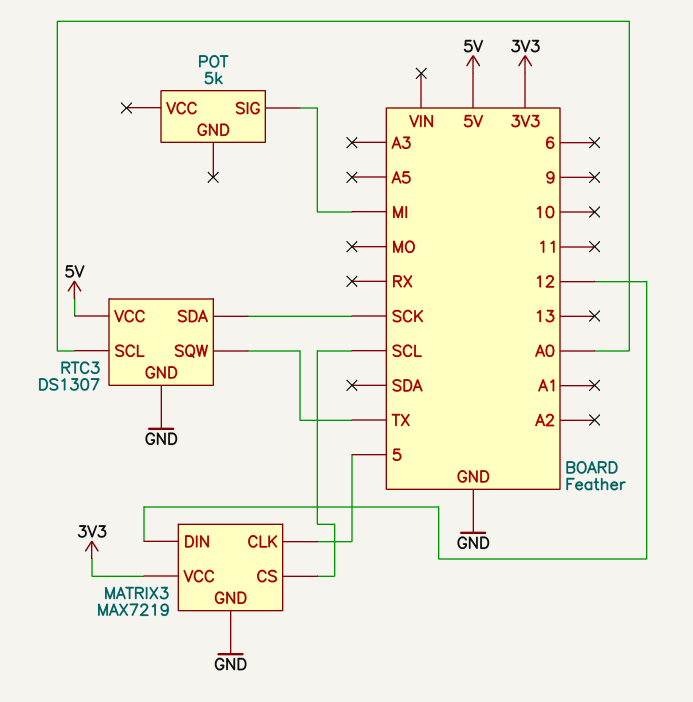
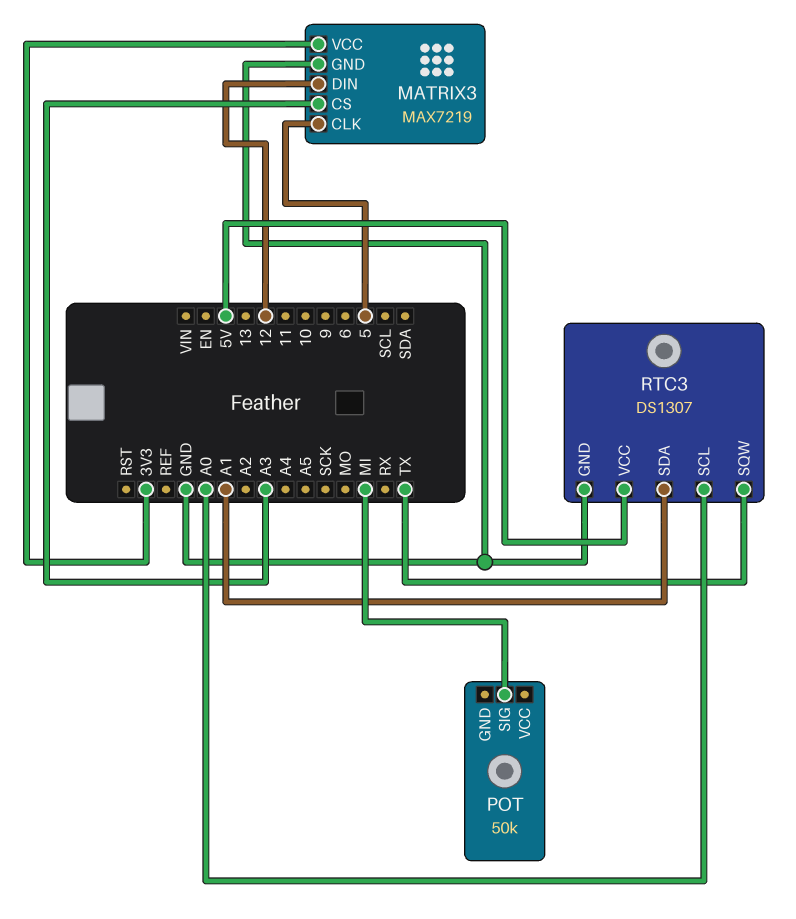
MATRIX3 pin CS: SCL -> A3
POT: 5k -> 50k
RTC3 pin SDA: SCK -> A1

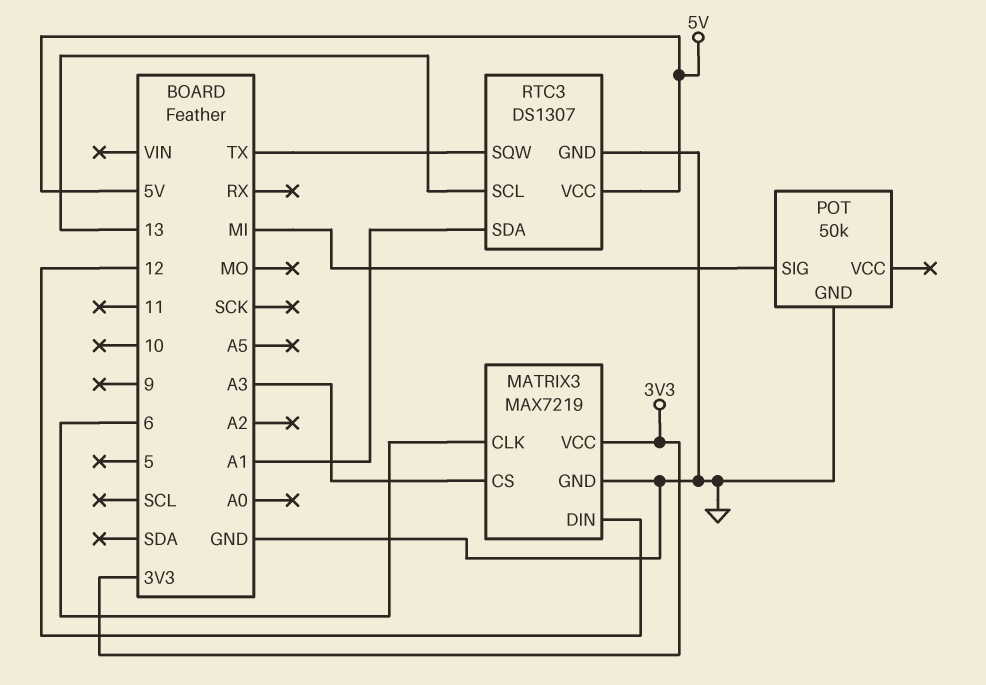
MATRIX3 pin CLK: 5 -> 6
POT pin GND: none -> GND
RTC3 pin SCL: A0 -> 13

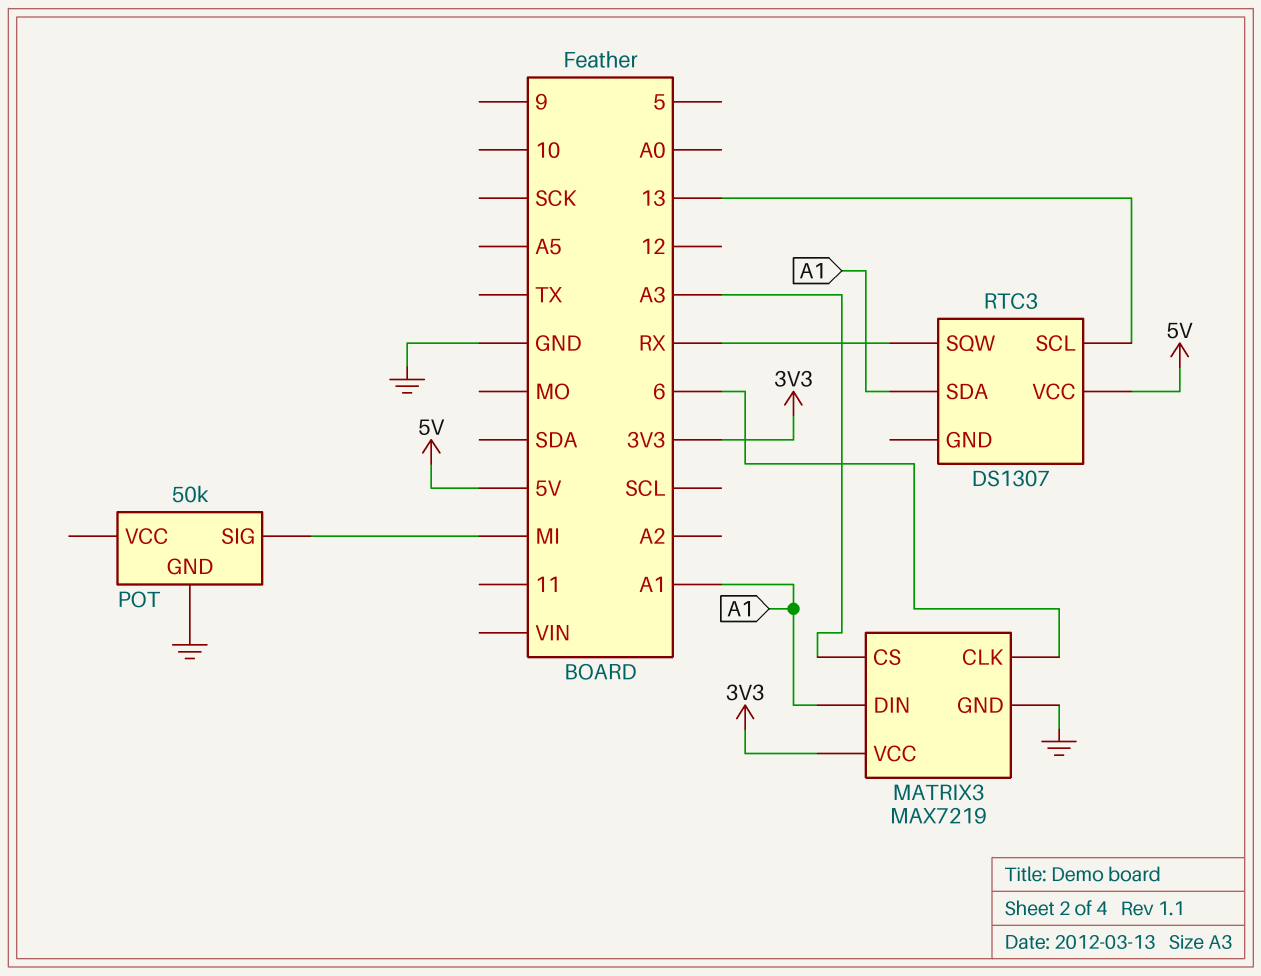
MATRIX3 pin DIN: 12 -> A1
RTC3 pin GND: GND -> none
RTC3 pin SQW: TX -> RX

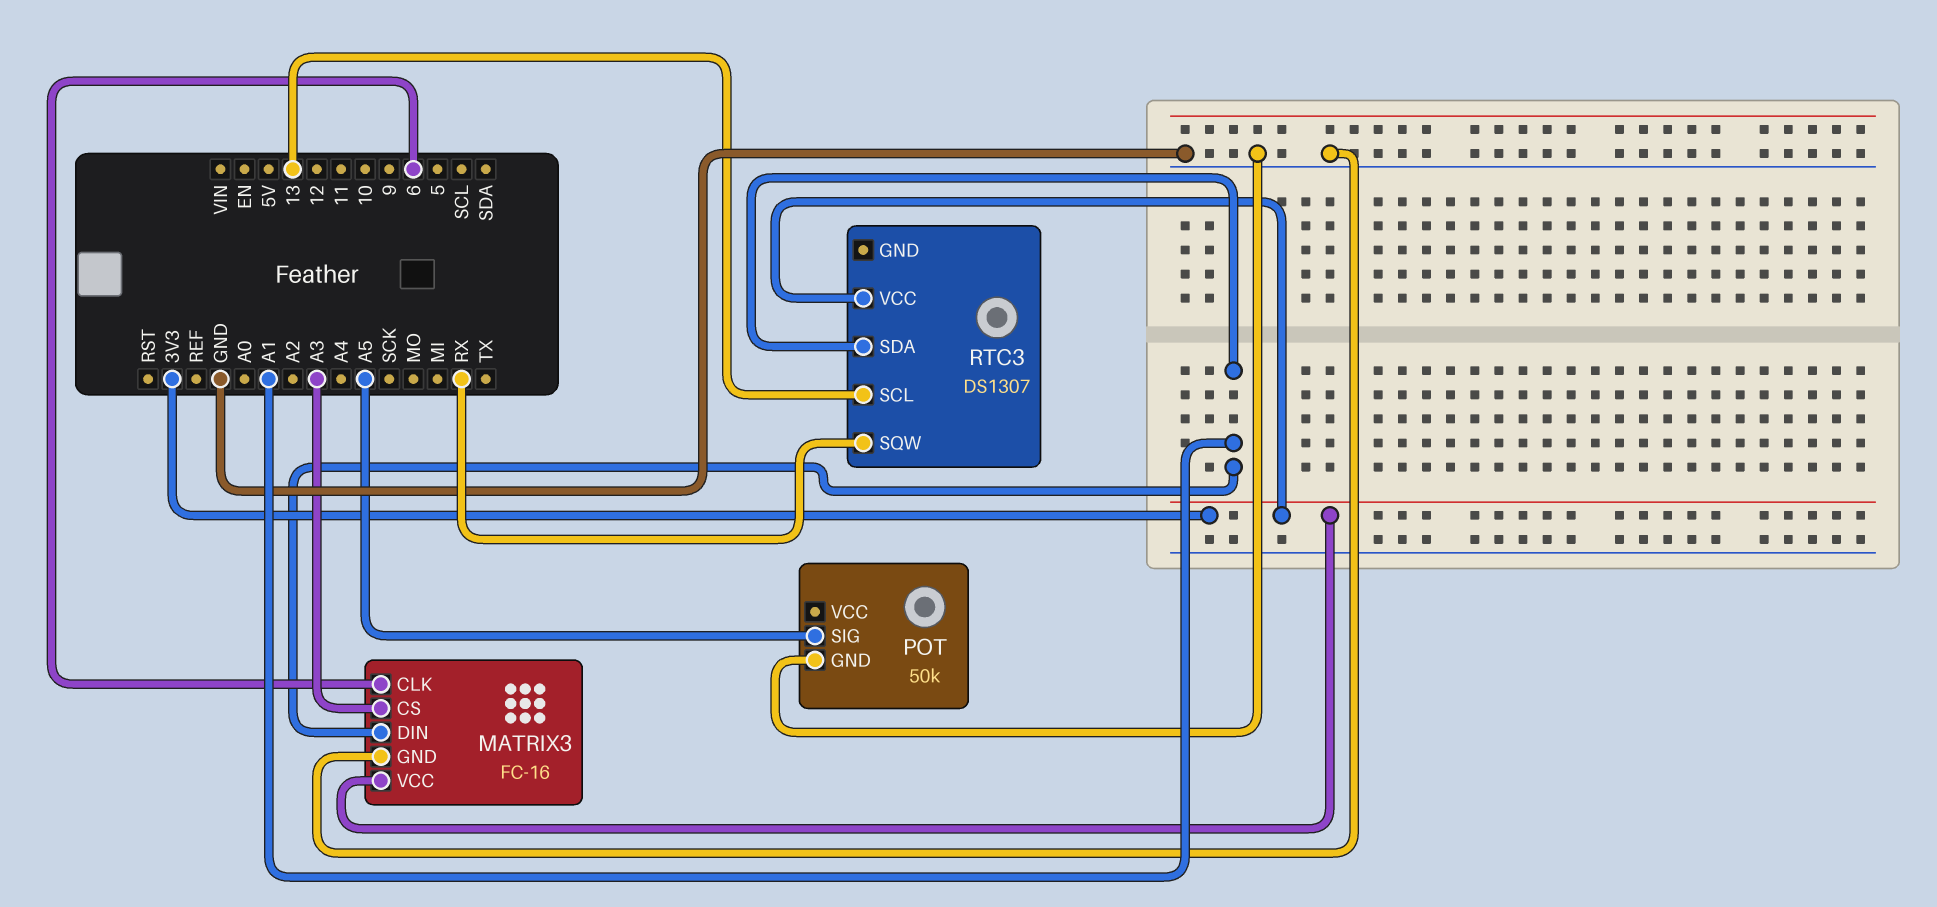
MATRIX3: MAX7219 -> FC-16
POT pin SIG: MI -> A5
RTC3 pin VCC: 5V -> 3V3

